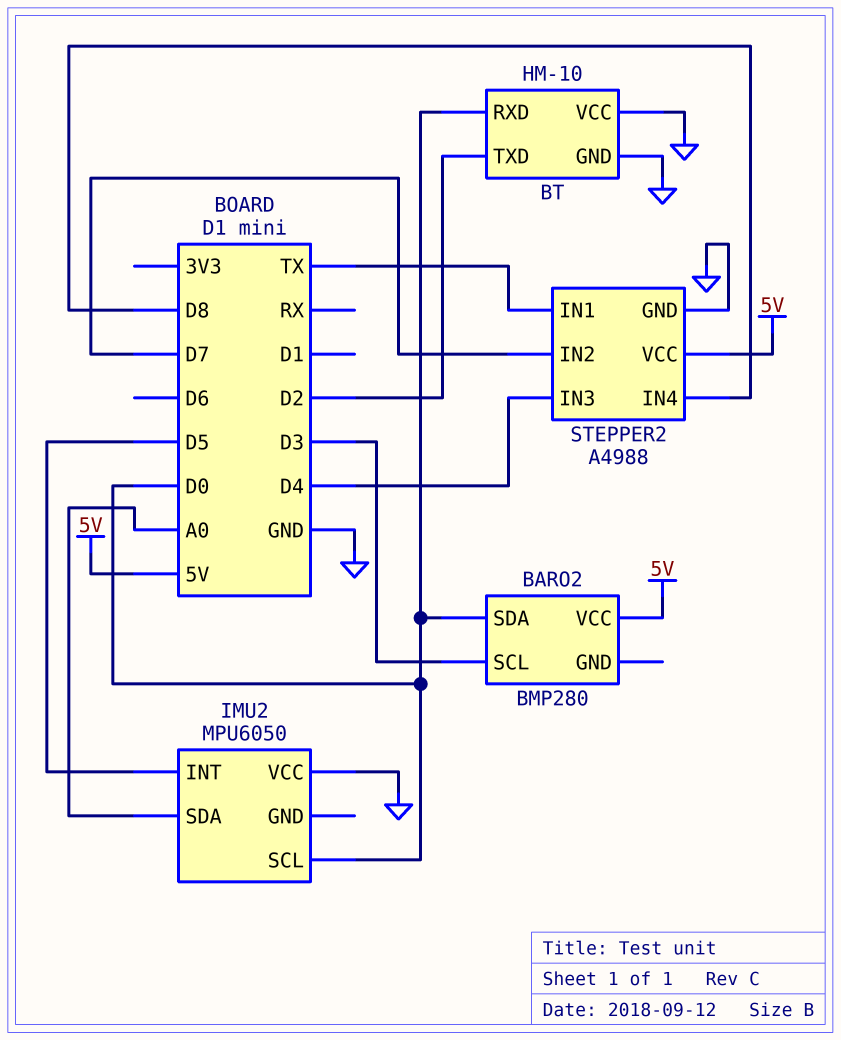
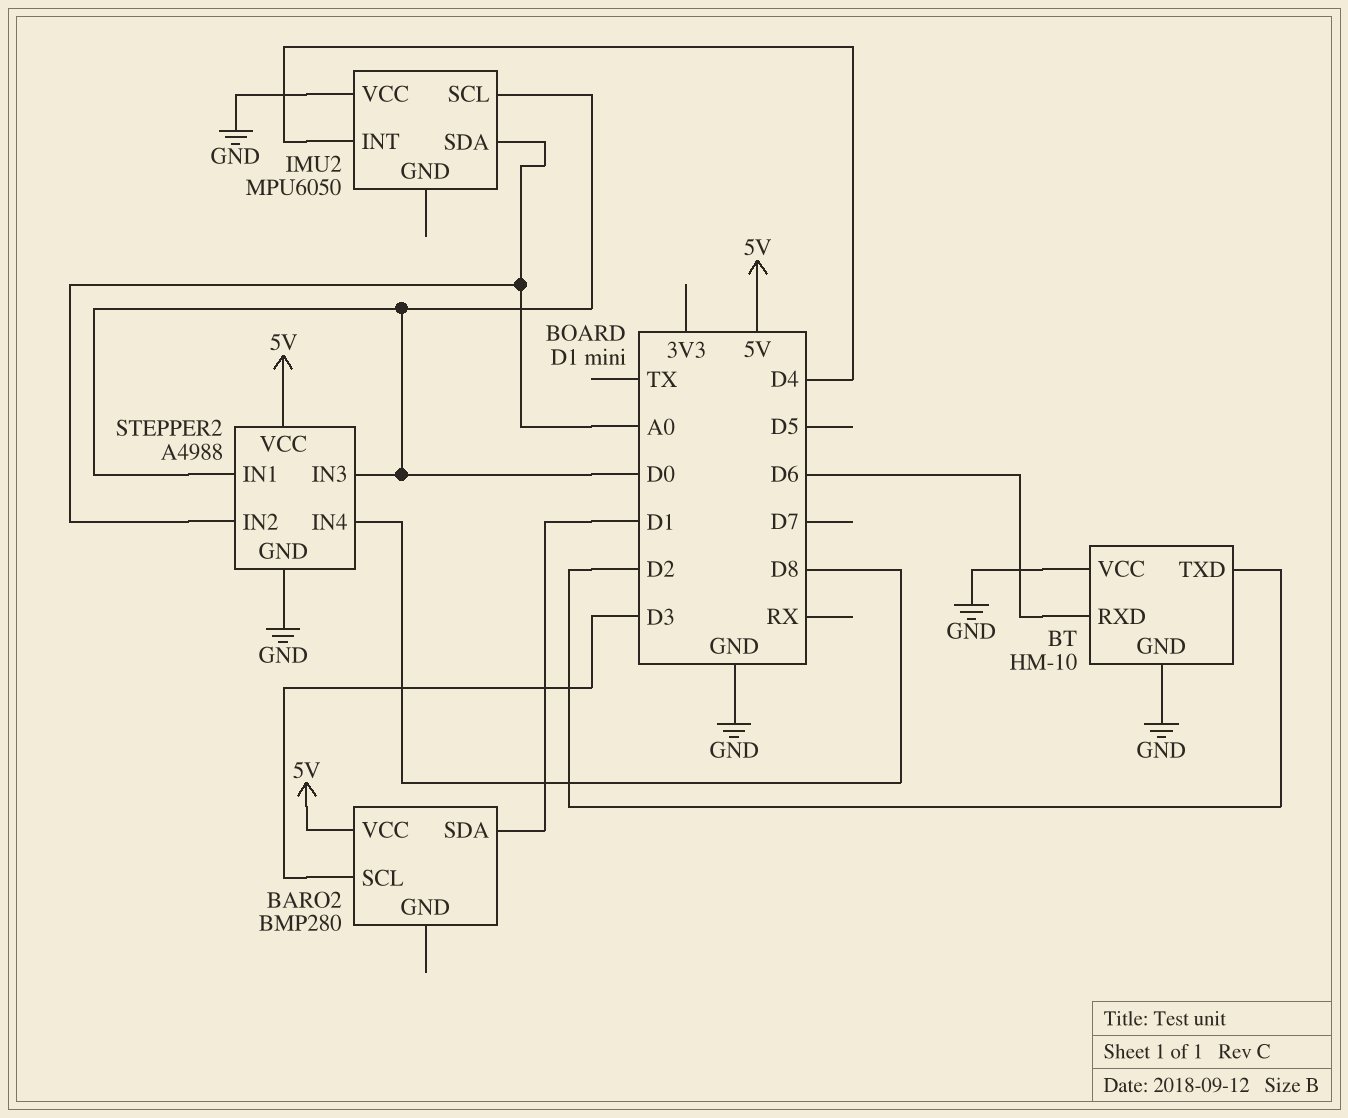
BARO2 pin SDA: D0 -> D1
BT pin RXD: D0 -> D6
IMU2 pin INT: D5 -> D4
STEPPER2 pin IN1: TX -> D0
STEPPER2 pin IN2: D7 -> A0
STEPPER2 pin IN3: D4 -> D0

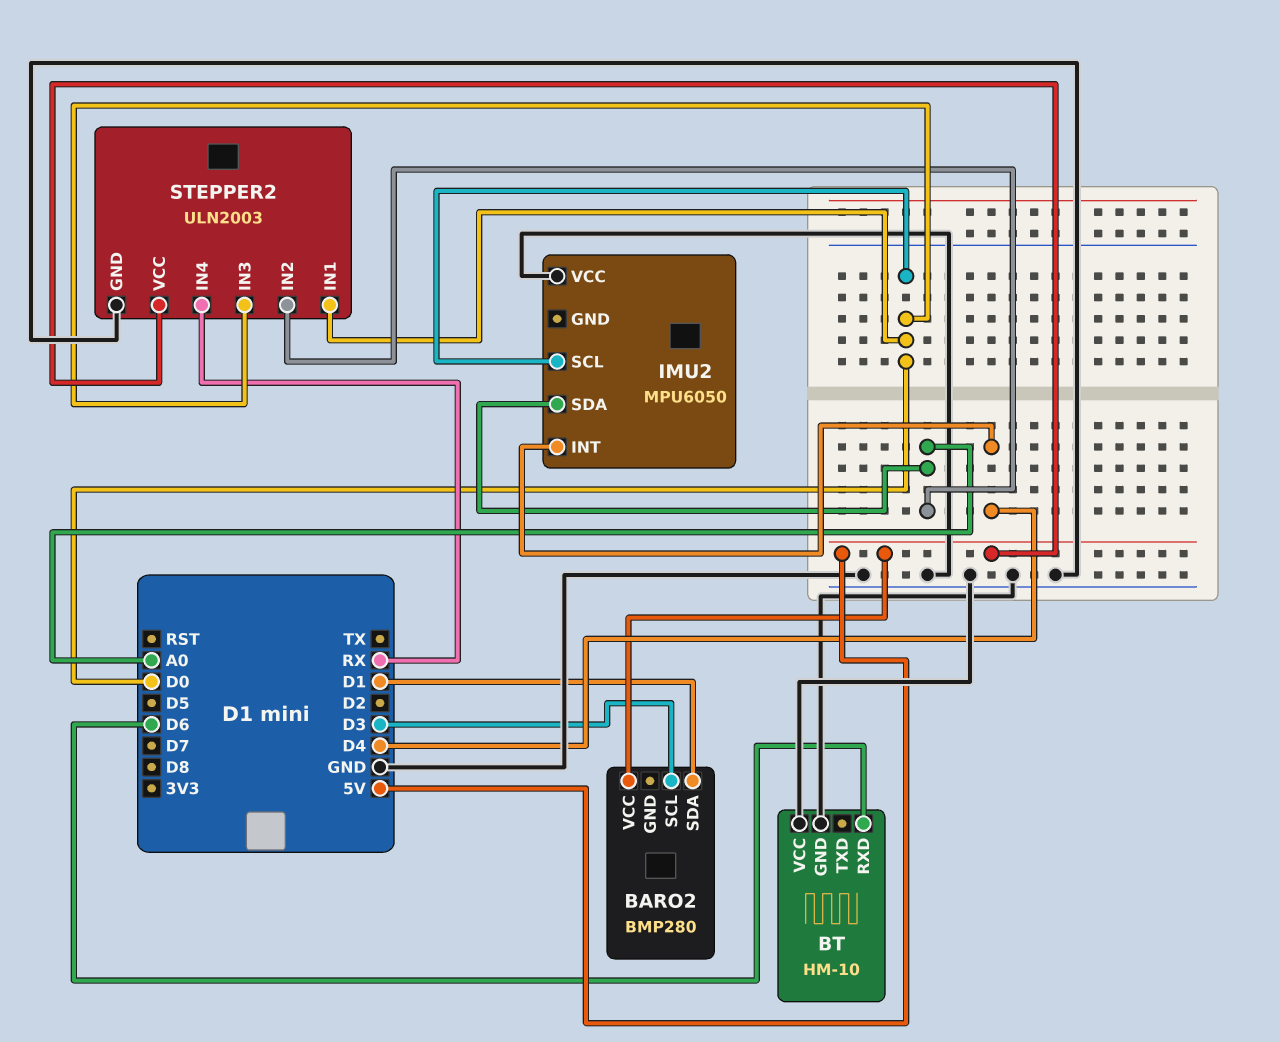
BT pin TXD: D2 -> none
STEPPER2: A4988 -> ULN2003
STEPPER2 pin IN4: D8 -> RX

